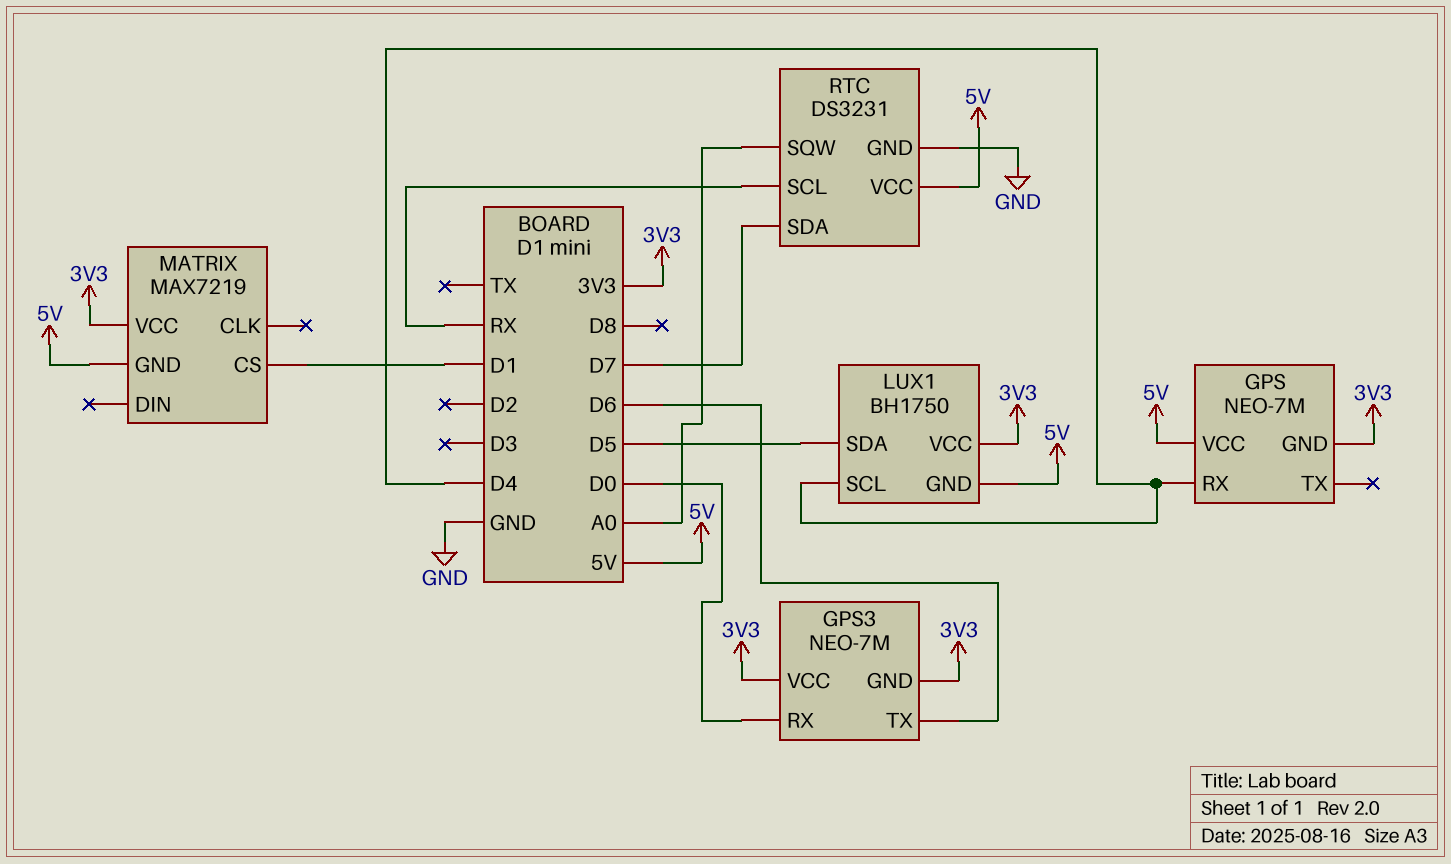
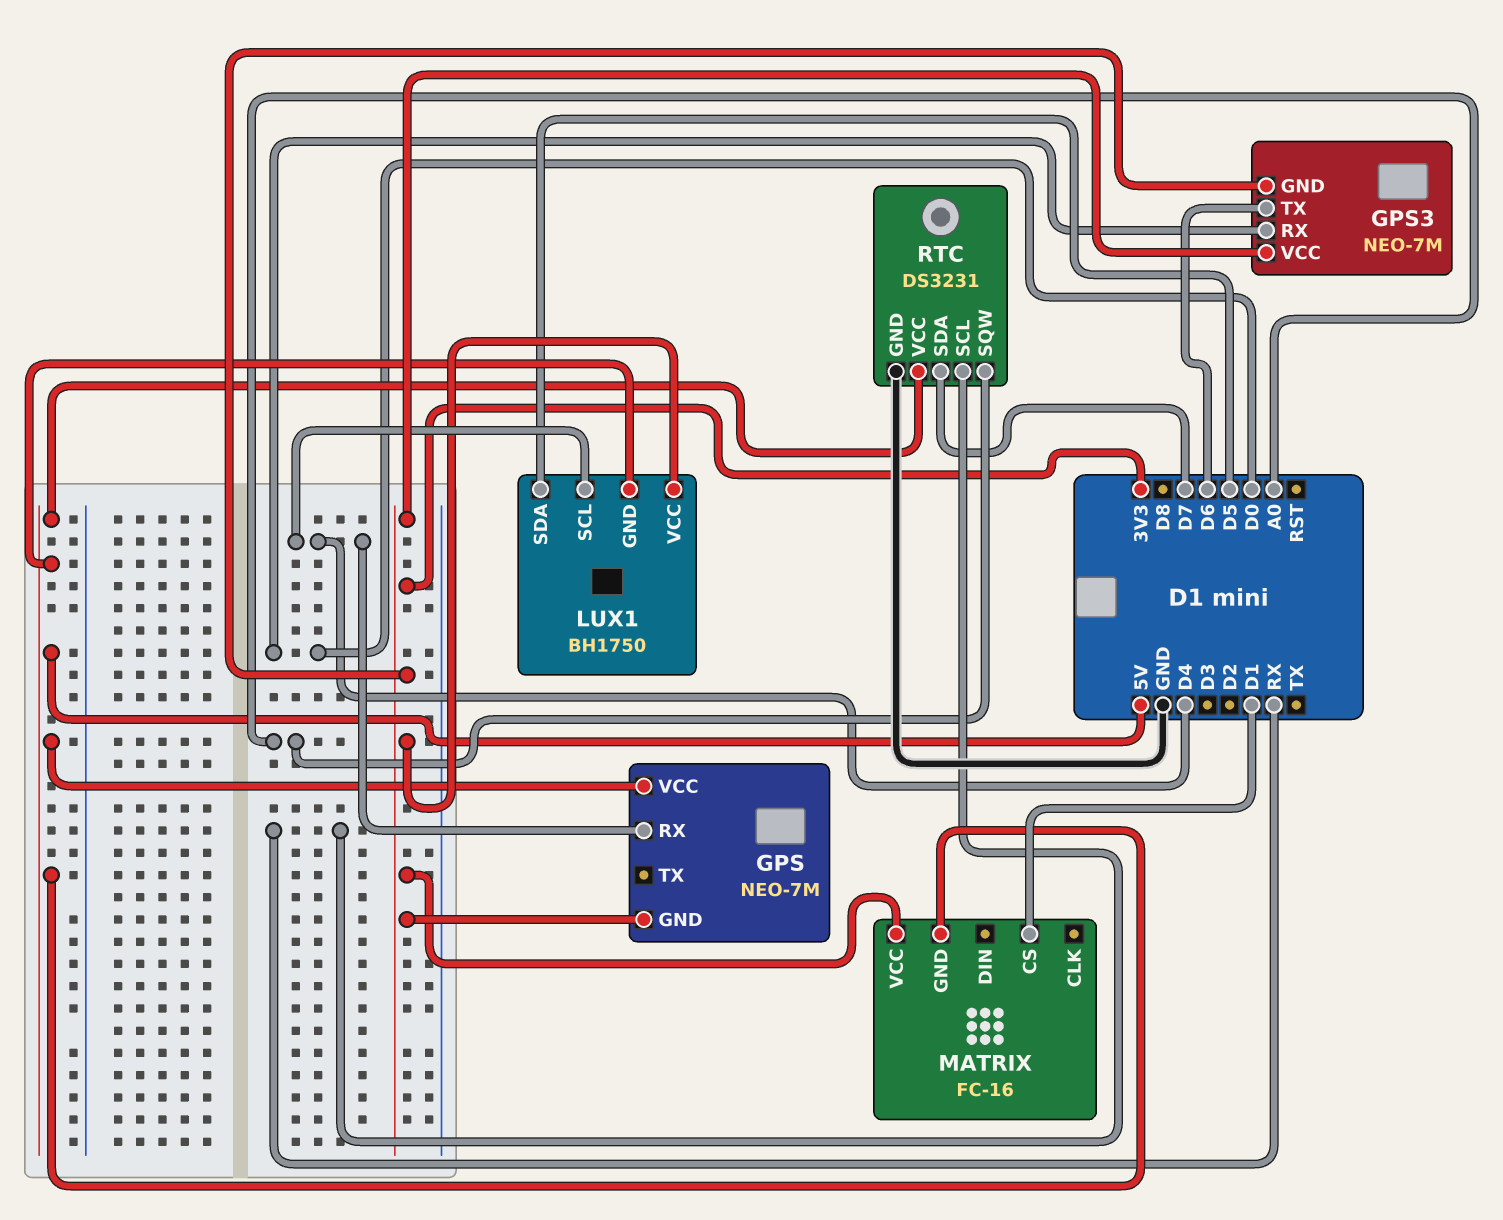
MATRIX: MAX7219 -> FC-16

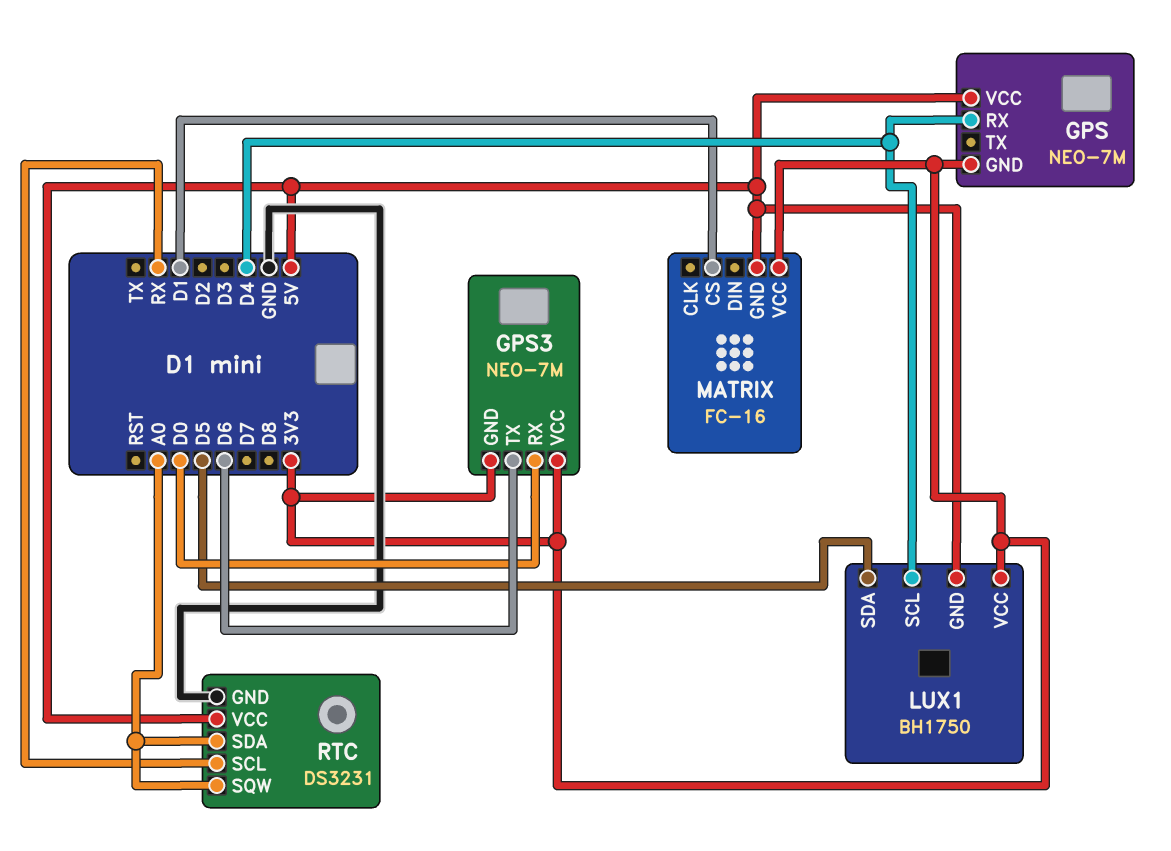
RTC pin SDA: D7 -> A0

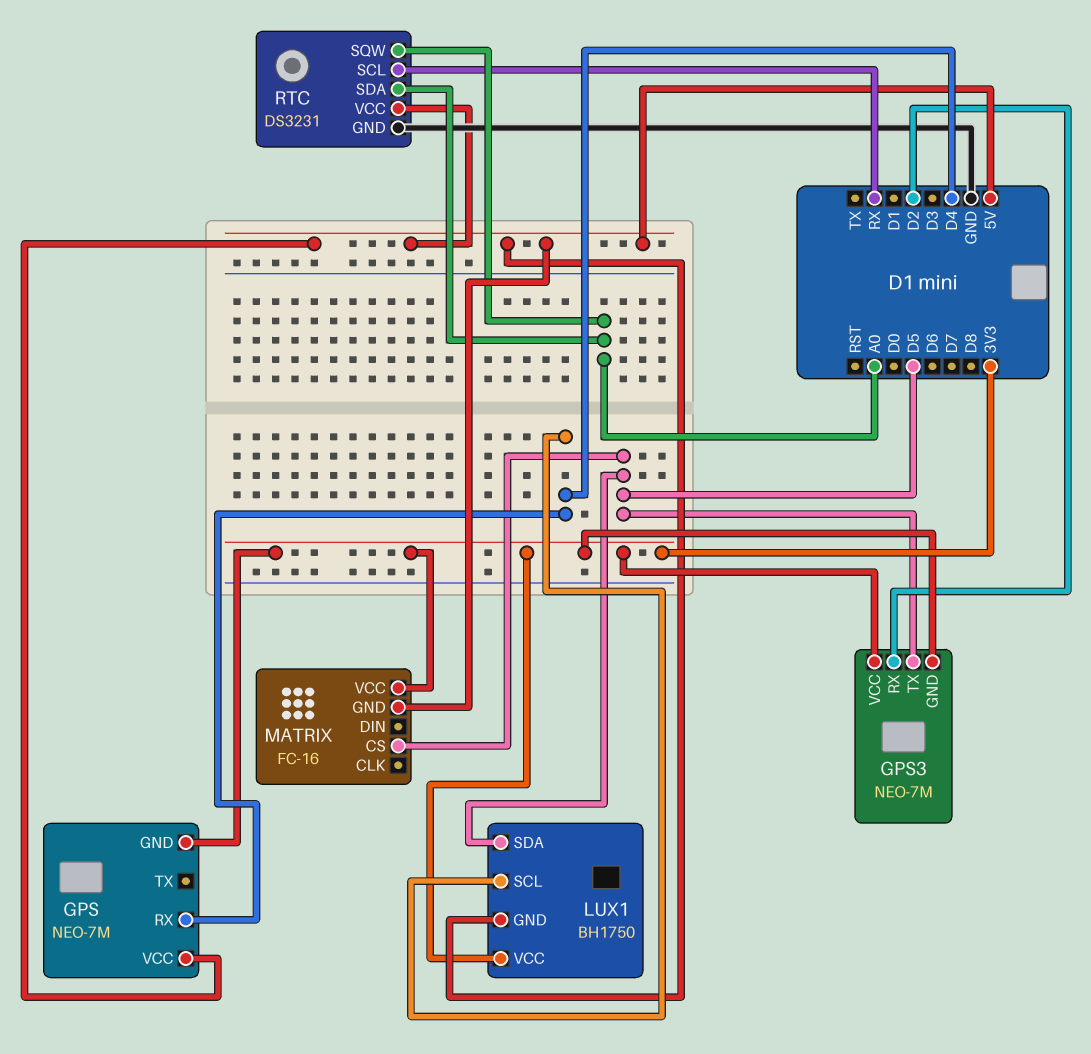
GPS3 pin RX: D0 -> D2
GPS3 pin TX: D6 -> D5
MATRIX pin CS: D1 -> D5

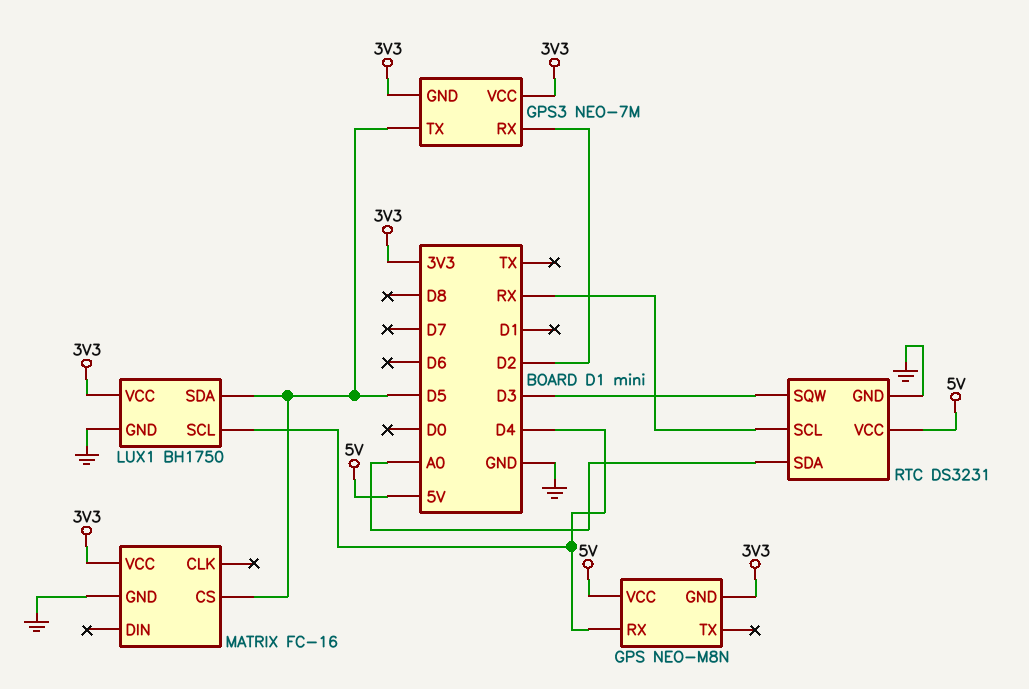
GPS: NEO-7M -> NEO-M8N
LUX1 pin GND: 5V -> GND
MATRIX pin GND: 5V -> GND
RTC pin SQW: A0 -> D3

